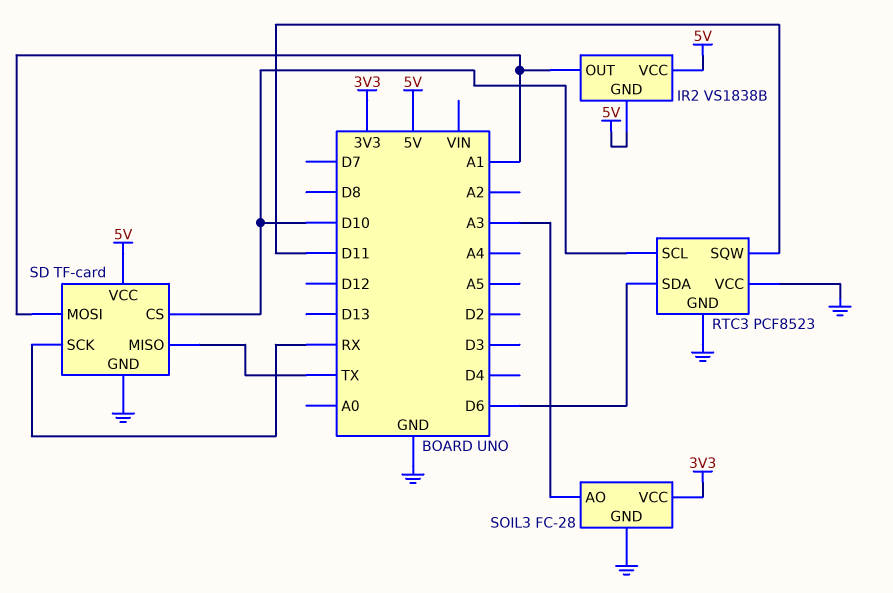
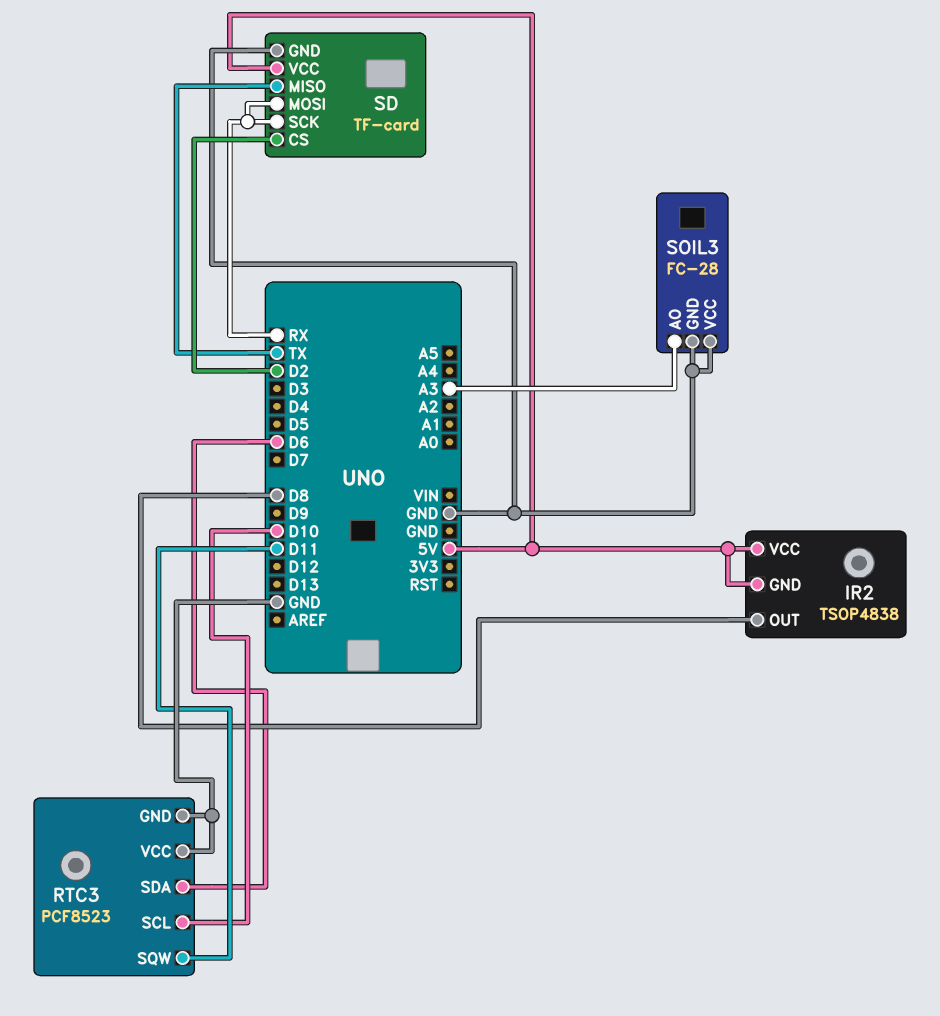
IR2: VS1838B -> TSOP4838
IR2 pin OUT: A1 -> D8
SD pin CS: D10 -> D2
SD pin MOSI: A1 -> RX
SOIL3 pin VCC: 3V3 -> GND

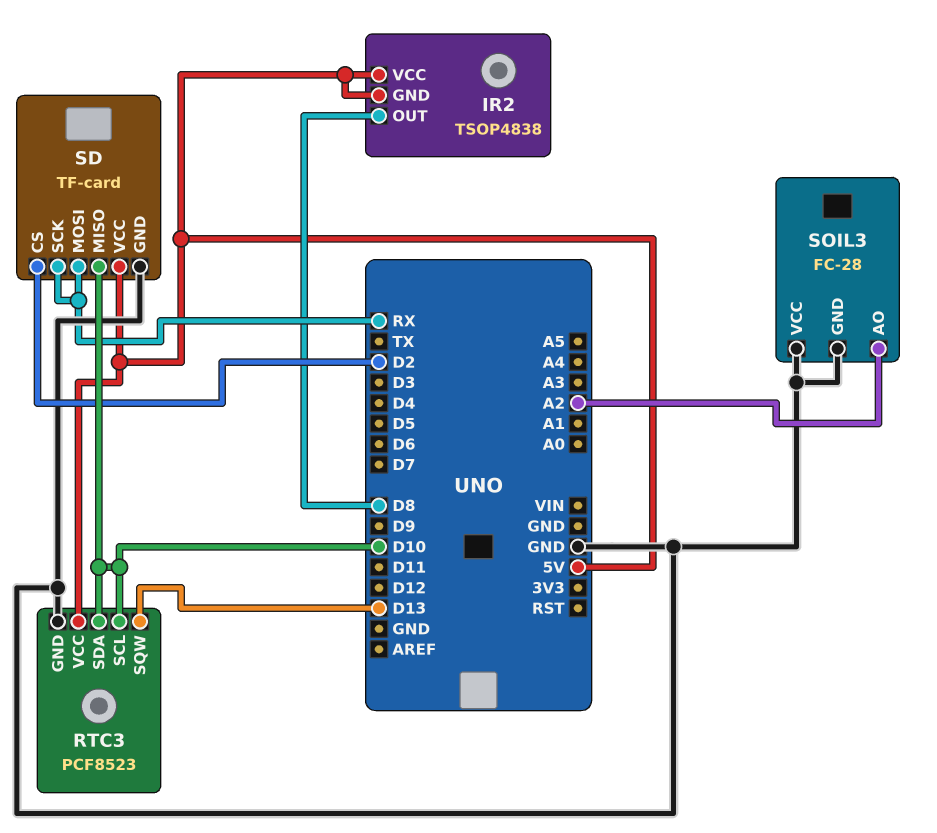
RTC3 pin SDA: D6 -> D10
RTC3 pin SQW: D11 -> D13
RTC3 pin VCC: GND -> 5V
SD pin MISO: TX -> D10
SOIL3 pin AO: A3 -> A2

